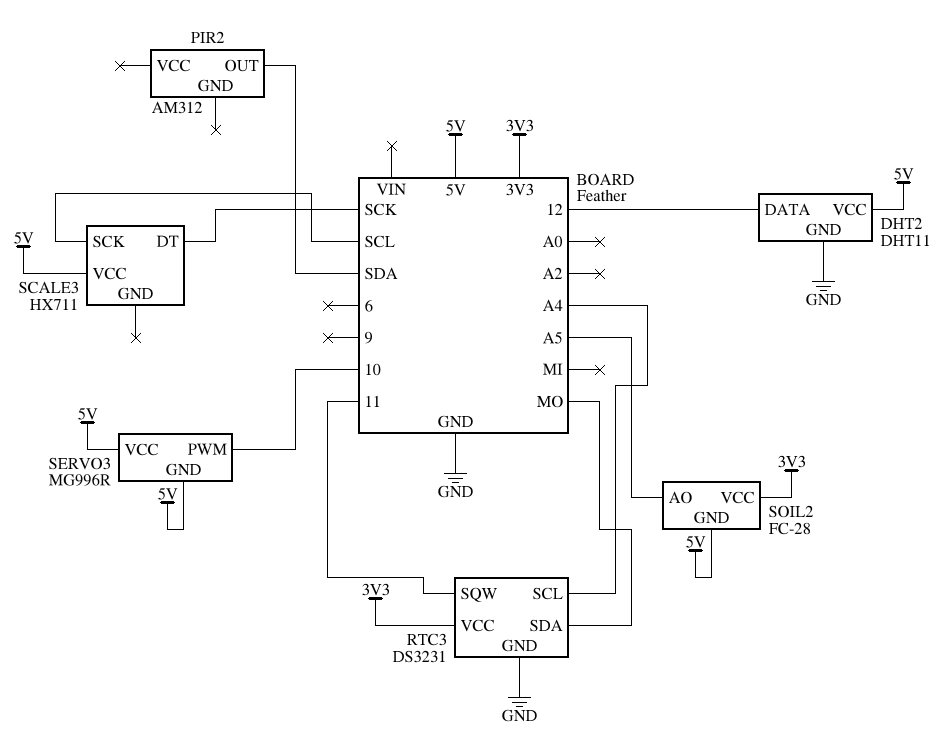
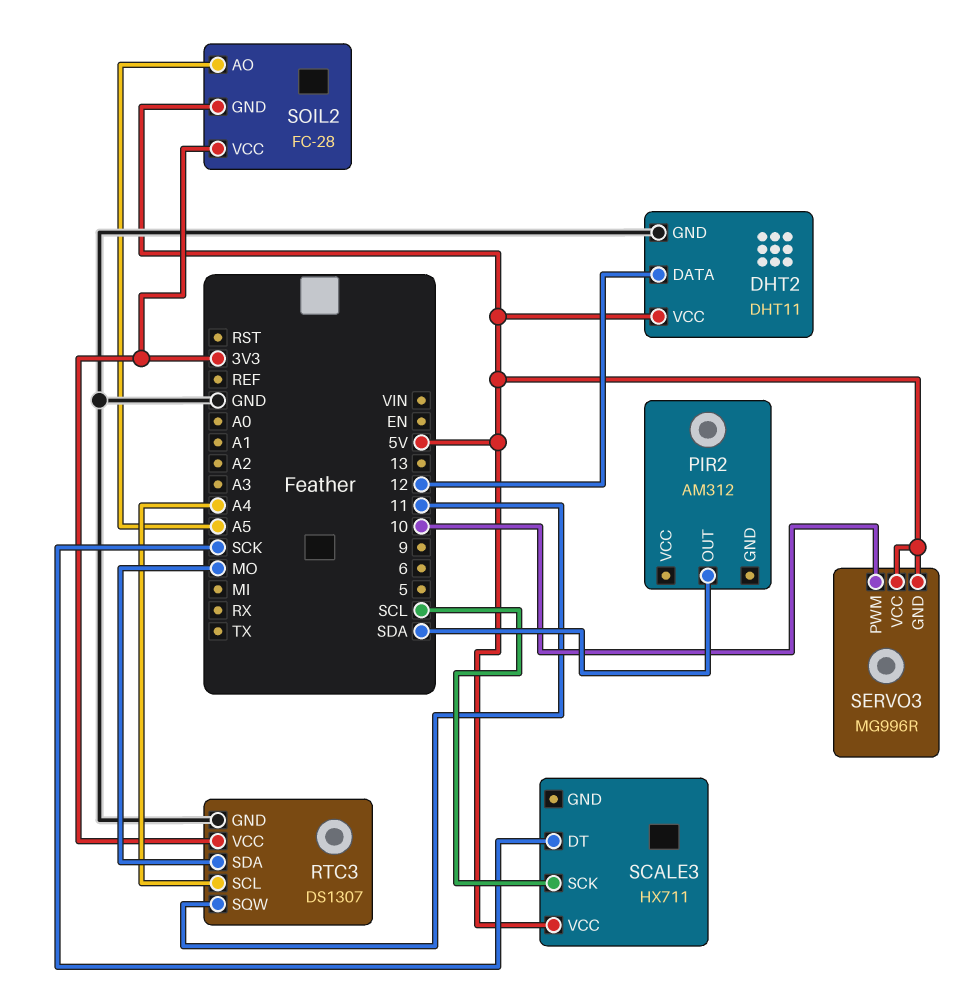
RTC3: DS3231 -> DS1307

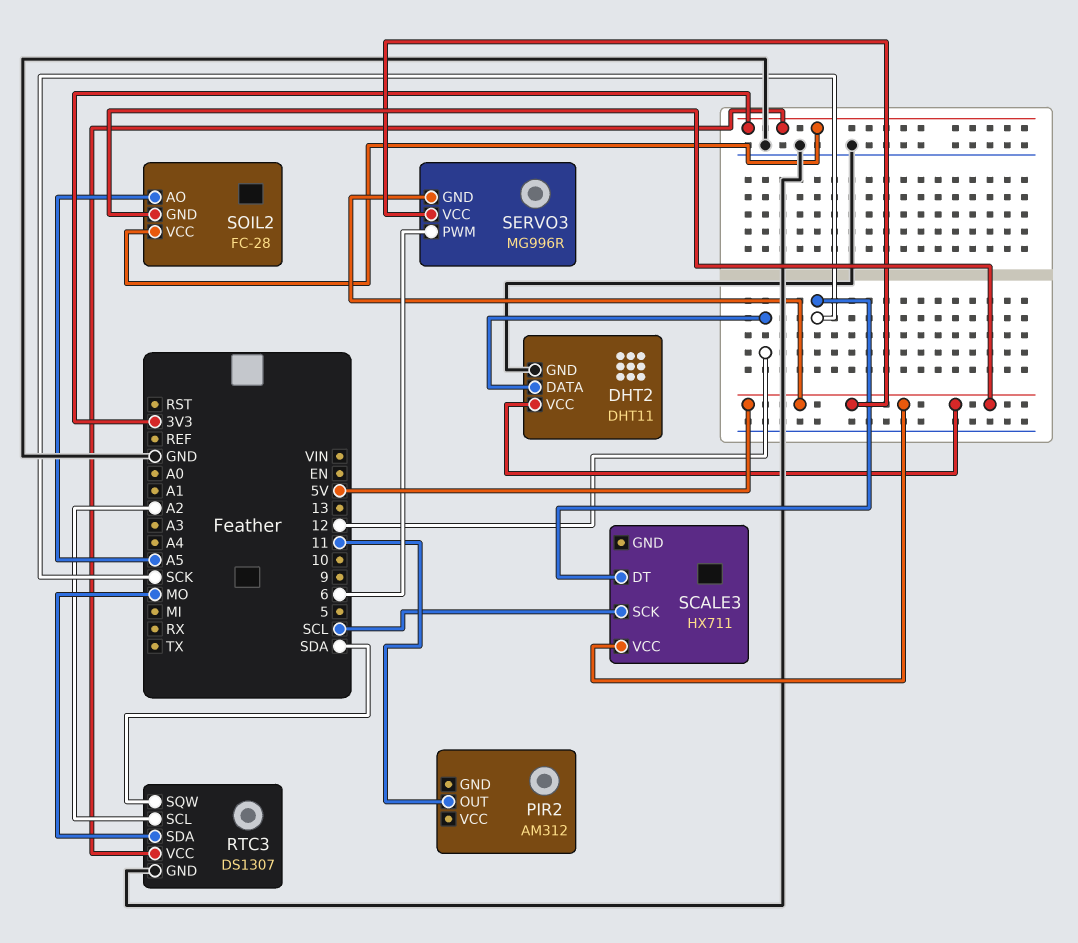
PIR2 pin OUT: SDA -> 11
RTC3 pin SCL: A4 -> A2
RTC3 pin SQW: 11 -> SDA
SERVO3 pin PWM: 10 -> 6

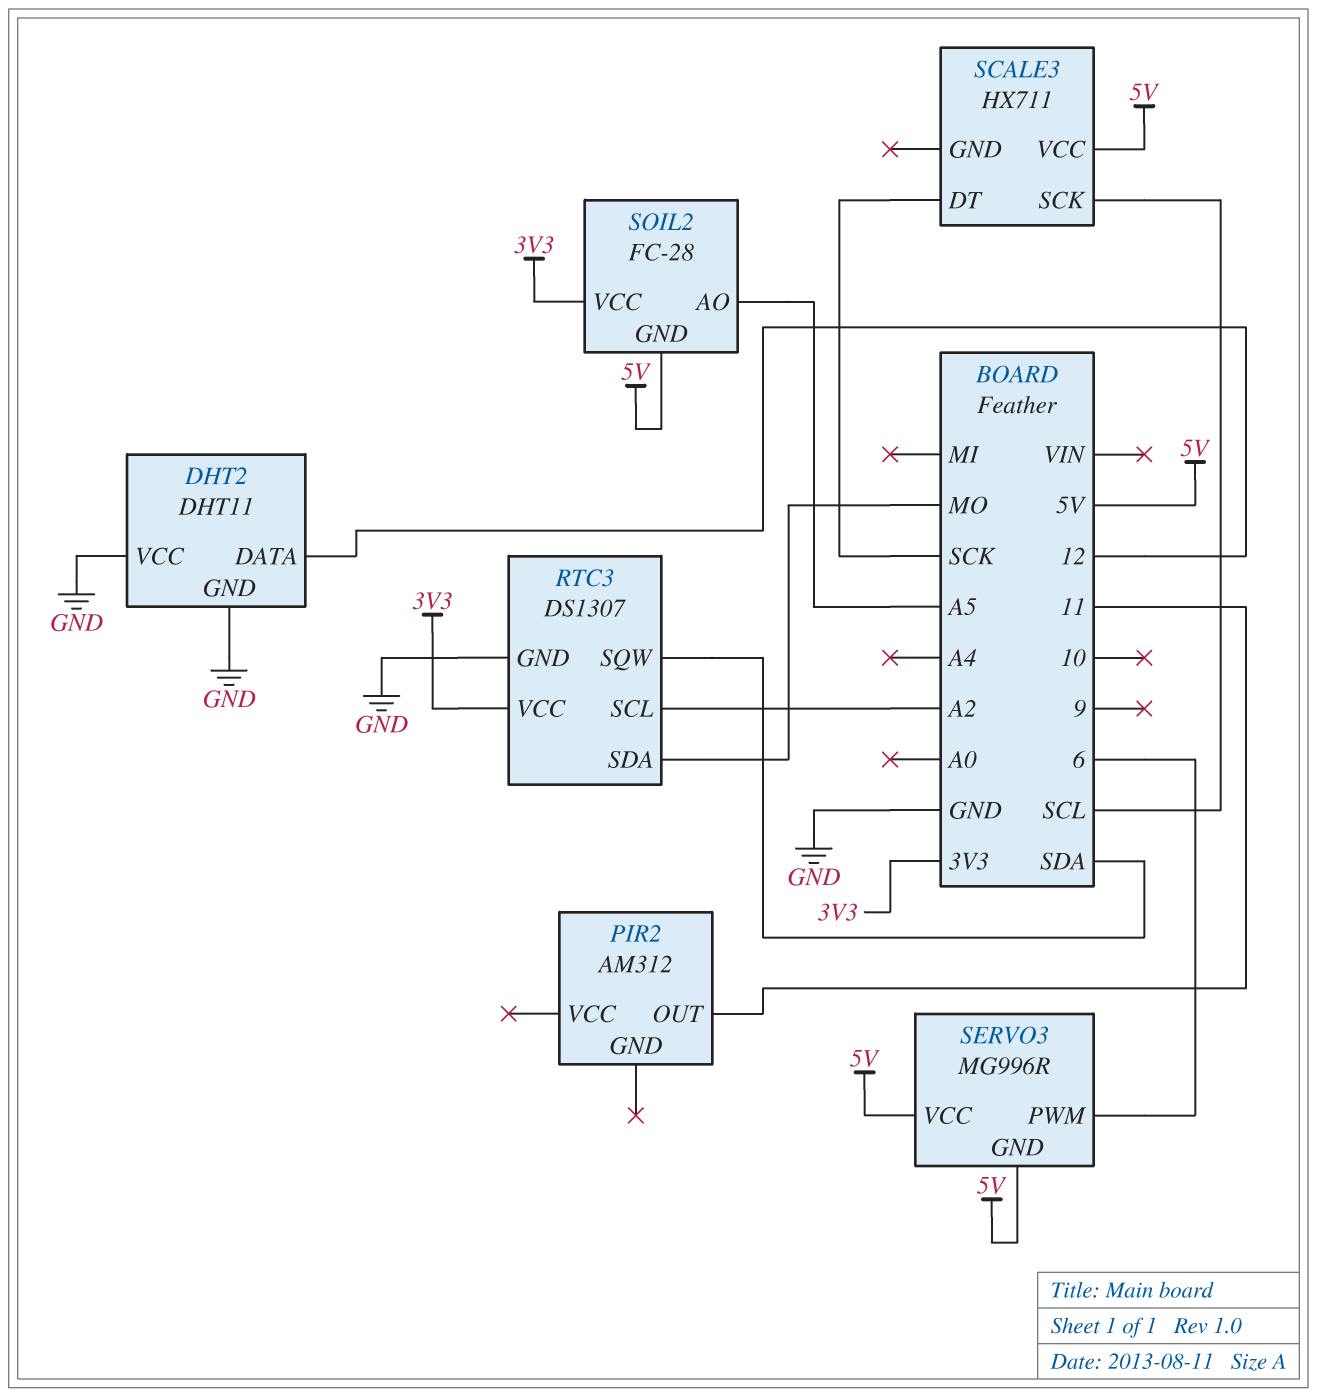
DHT2 pin VCC: 5V -> GND

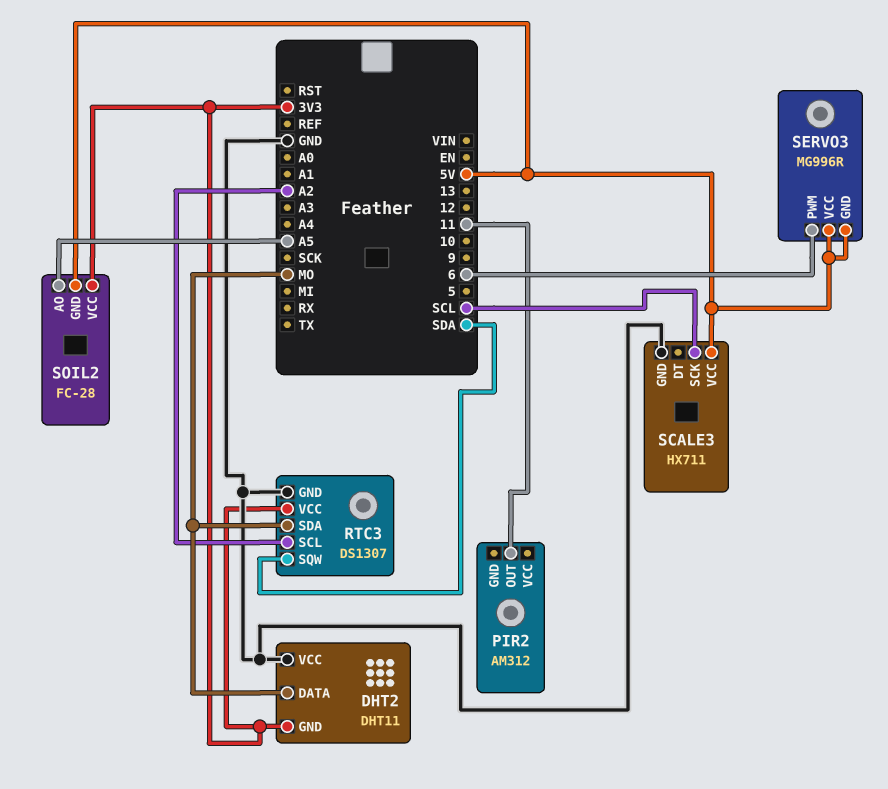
DHT2 pin DATA: 12 -> MO
DHT2 pin GND: GND -> 3V3
SCALE3 pin DT: SCK -> none
SCALE3 pin GND: none -> GND

